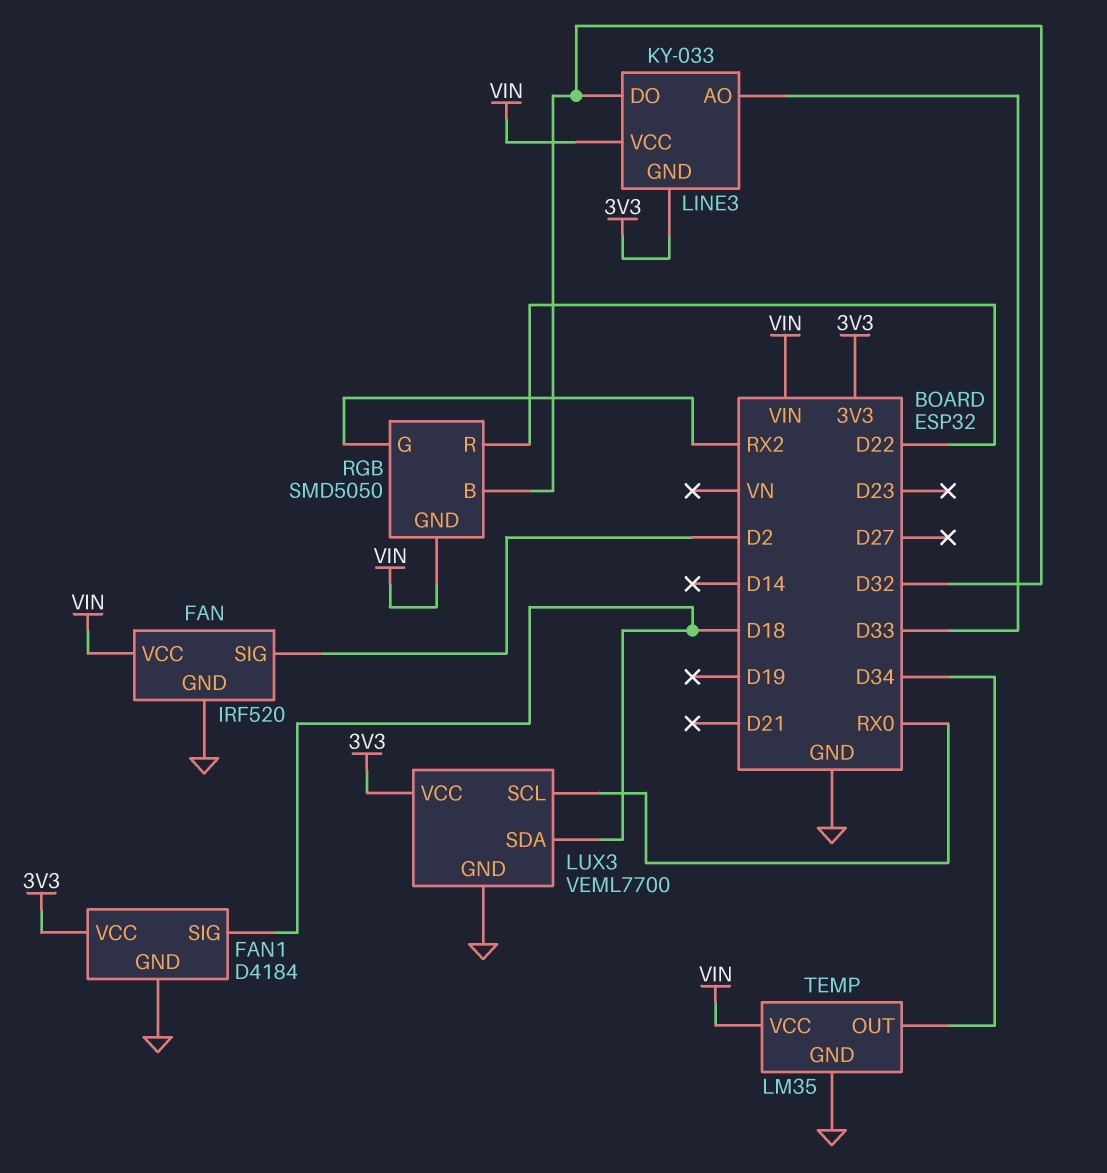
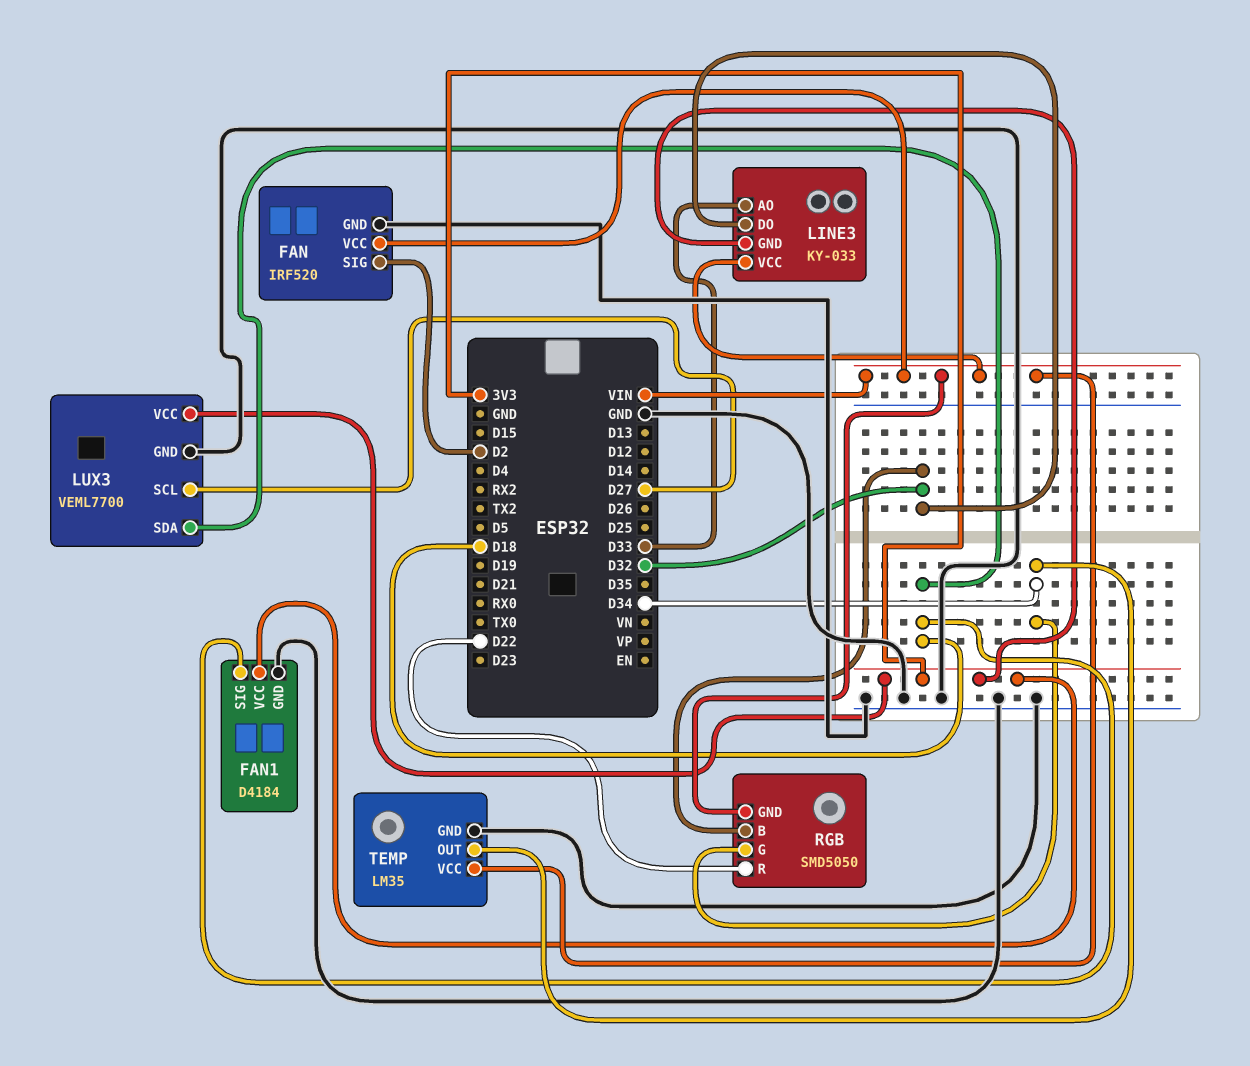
LUX3 pin SCL: RX0 -> D27
RGB pin G: RX2 -> D34

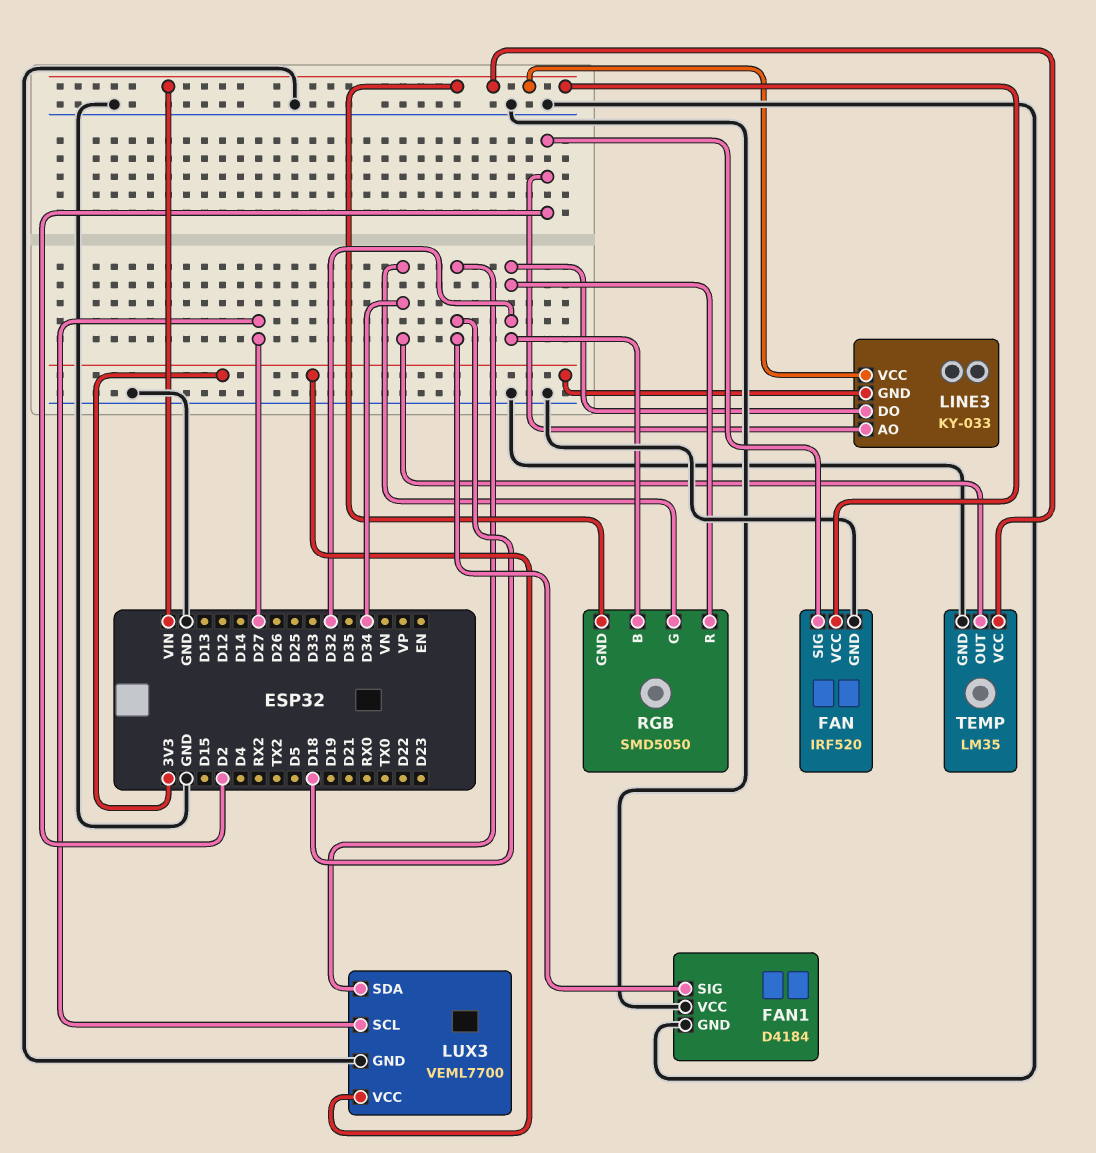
FAN1 pin VCC: 3V3 -> GND
LINE3 pin AO: D33 -> D2
RGB pin R: D22 -> D32

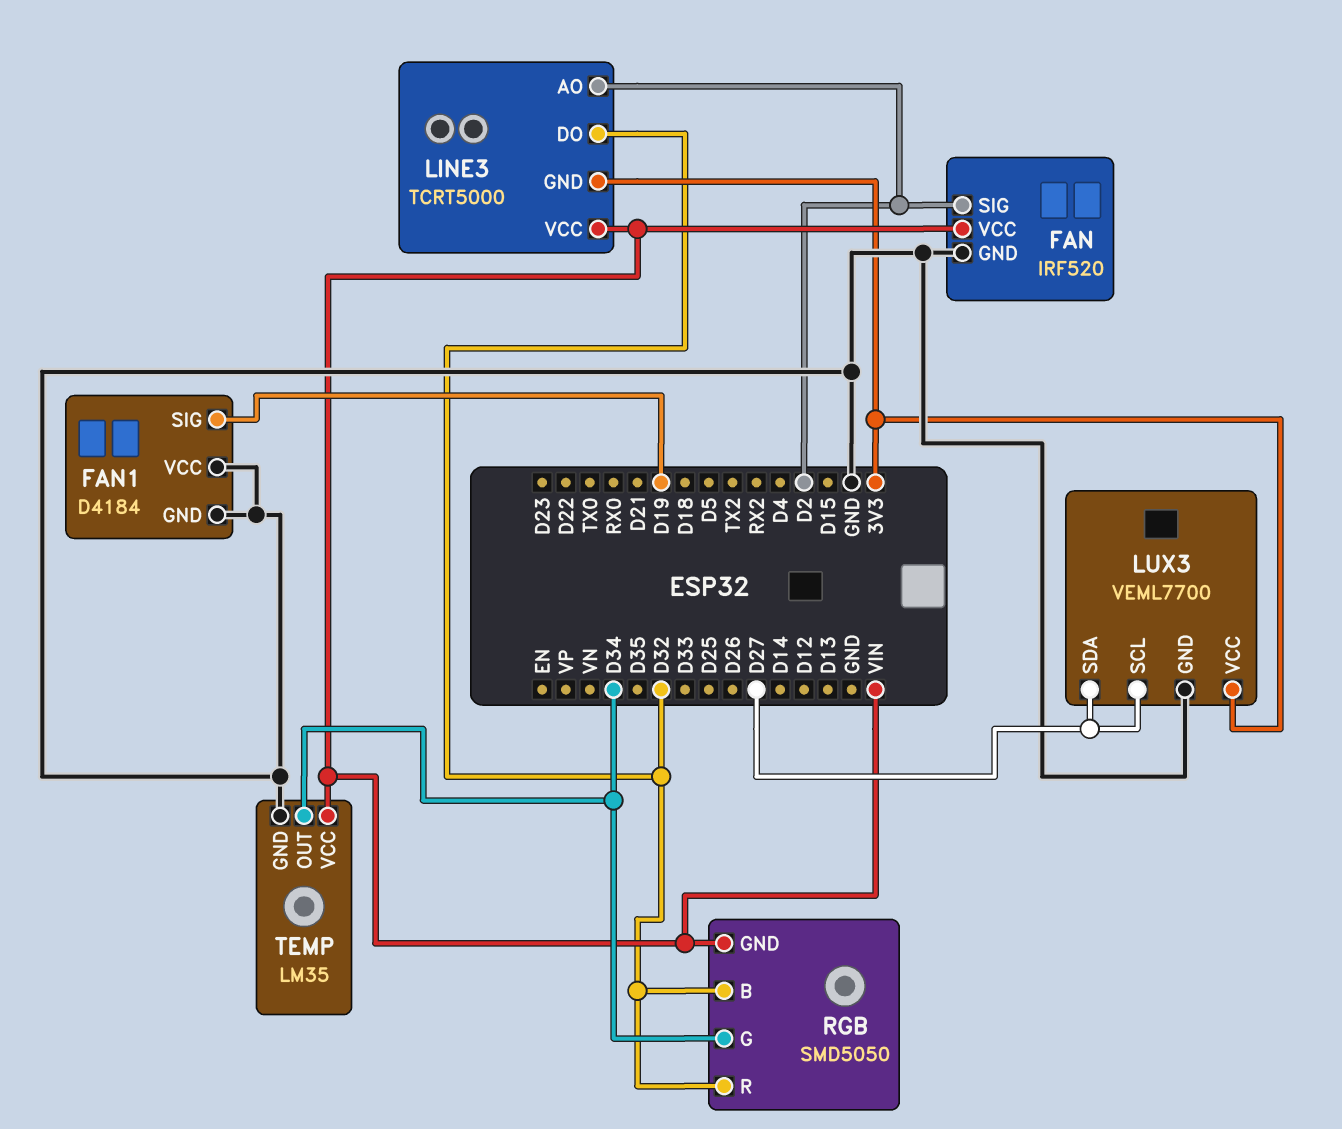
FAN1 pin SIG: D18 -> D19
LINE3: KY-033 -> TCRT5000
LUX3 pin SDA: D18 -> D27

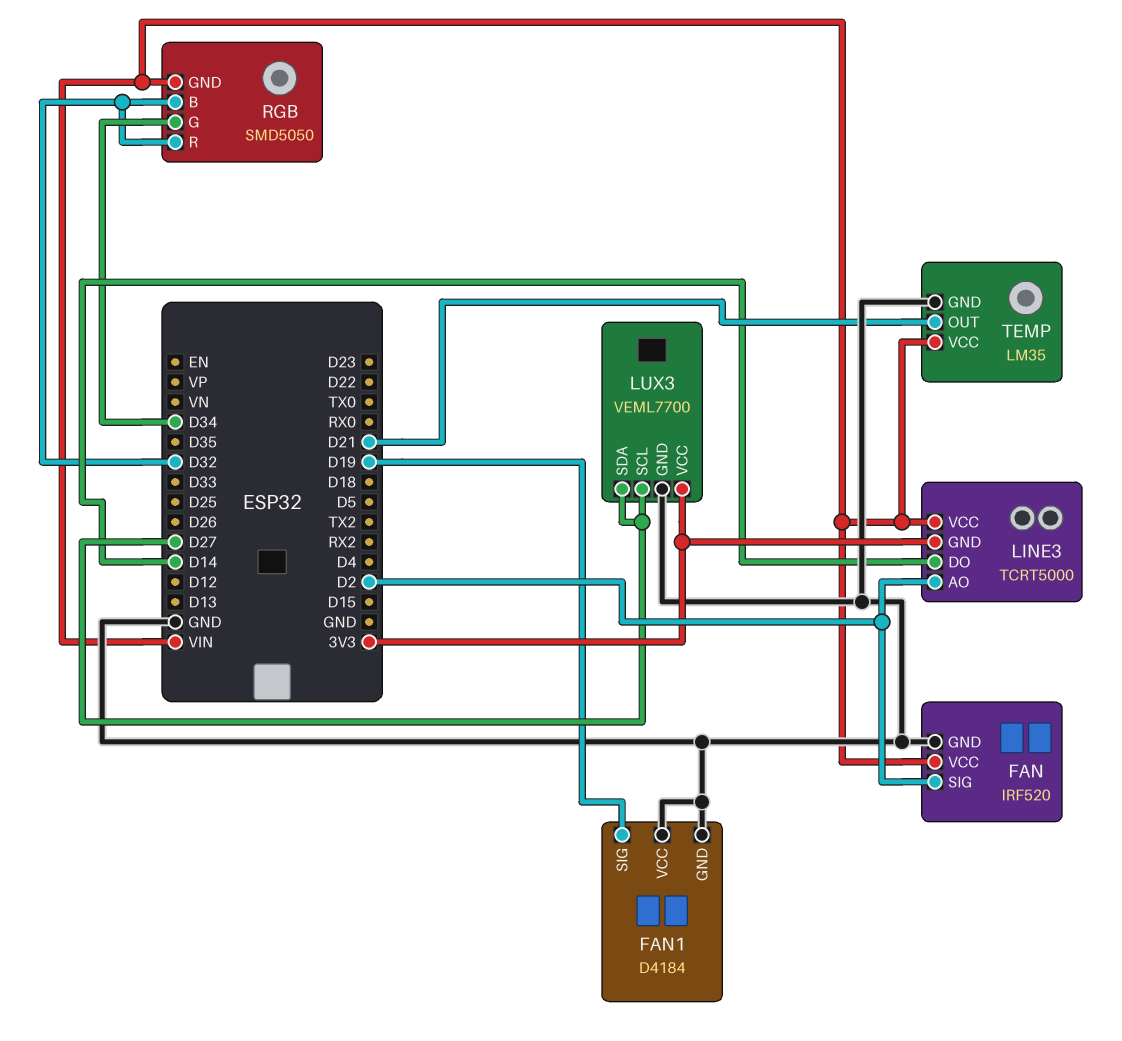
LINE3 pin DO: D32 -> D14
TEMP pin OUT: D34 -> D21

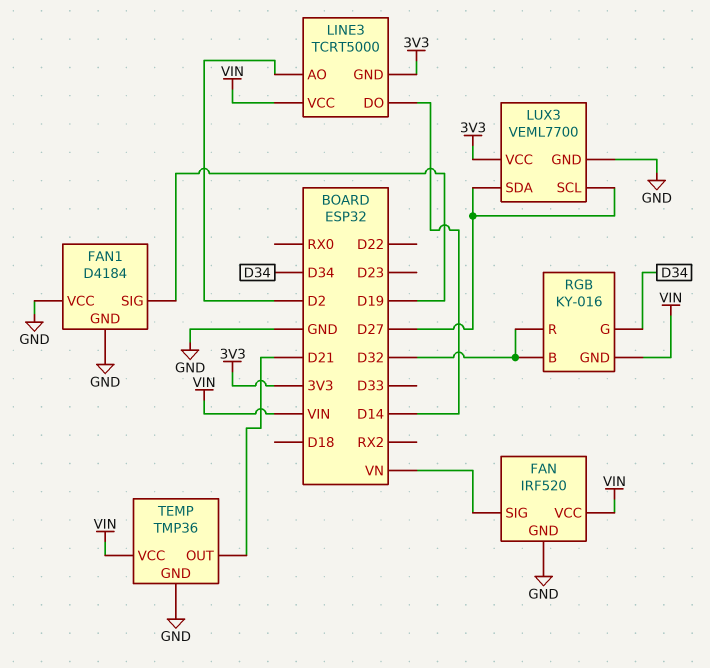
FAN pin SIG: D2 -> VN
RGB: SMD5050 -> KY-016
TEMP: LM35 -> TMP36

